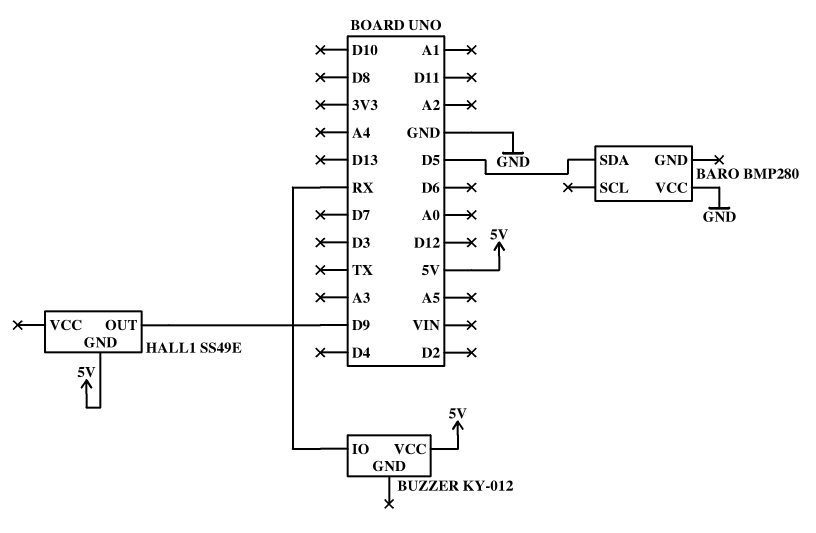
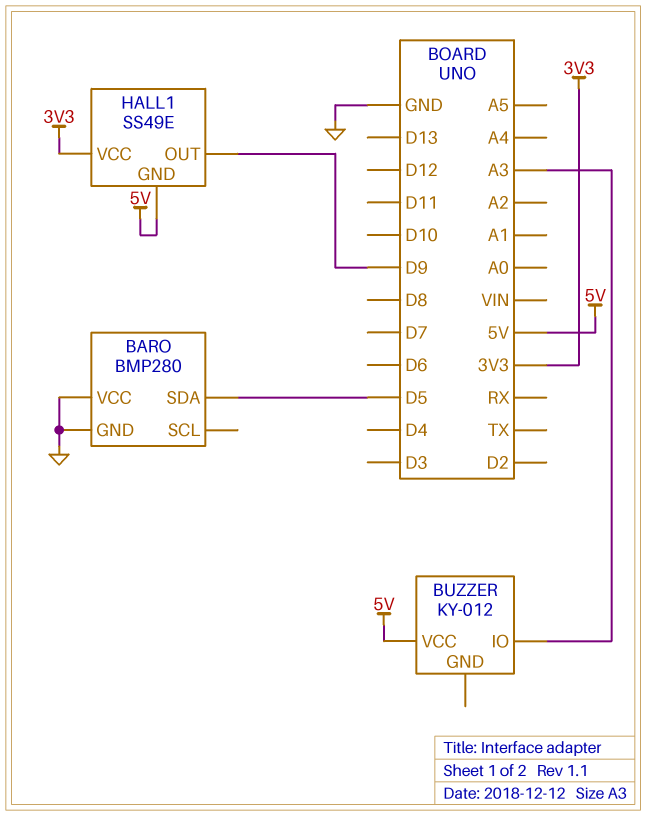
BARO pin GND: none -> GND
BUZZER pin IO: RX -> A3
HALL1 pin VCC: none -> 3V3

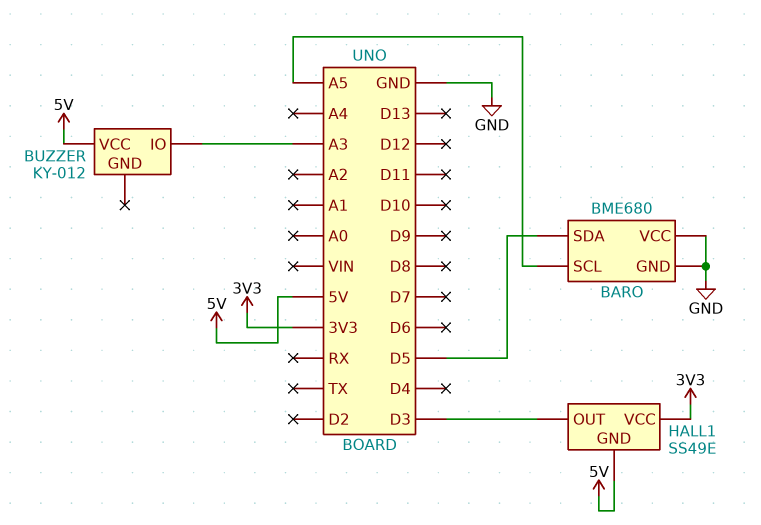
BARO: BMP280 -> BME680
BARO pin SCL: none -> A5
HALL1 pin OUT: D9 -> D3

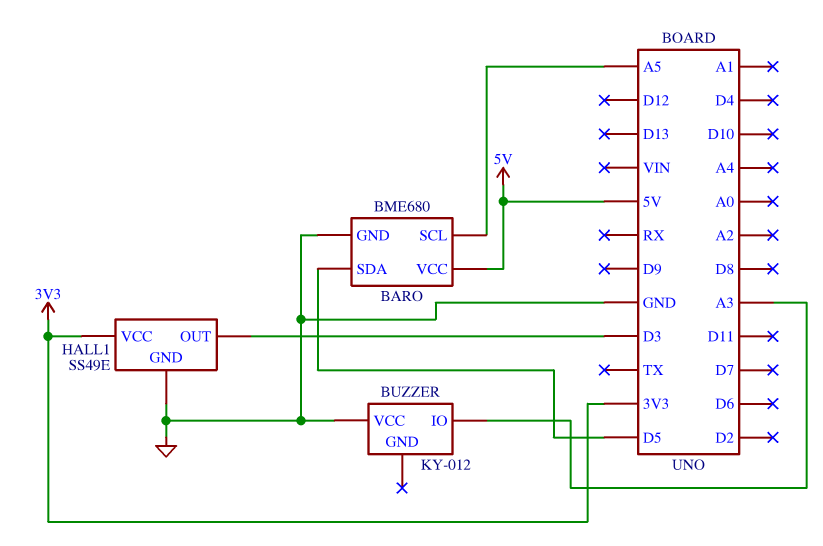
BARO pin VCC: GND -> 5V
BUZZER pin VCC: 5V -> GND
HALL1 pin GND: 5V -> GND

